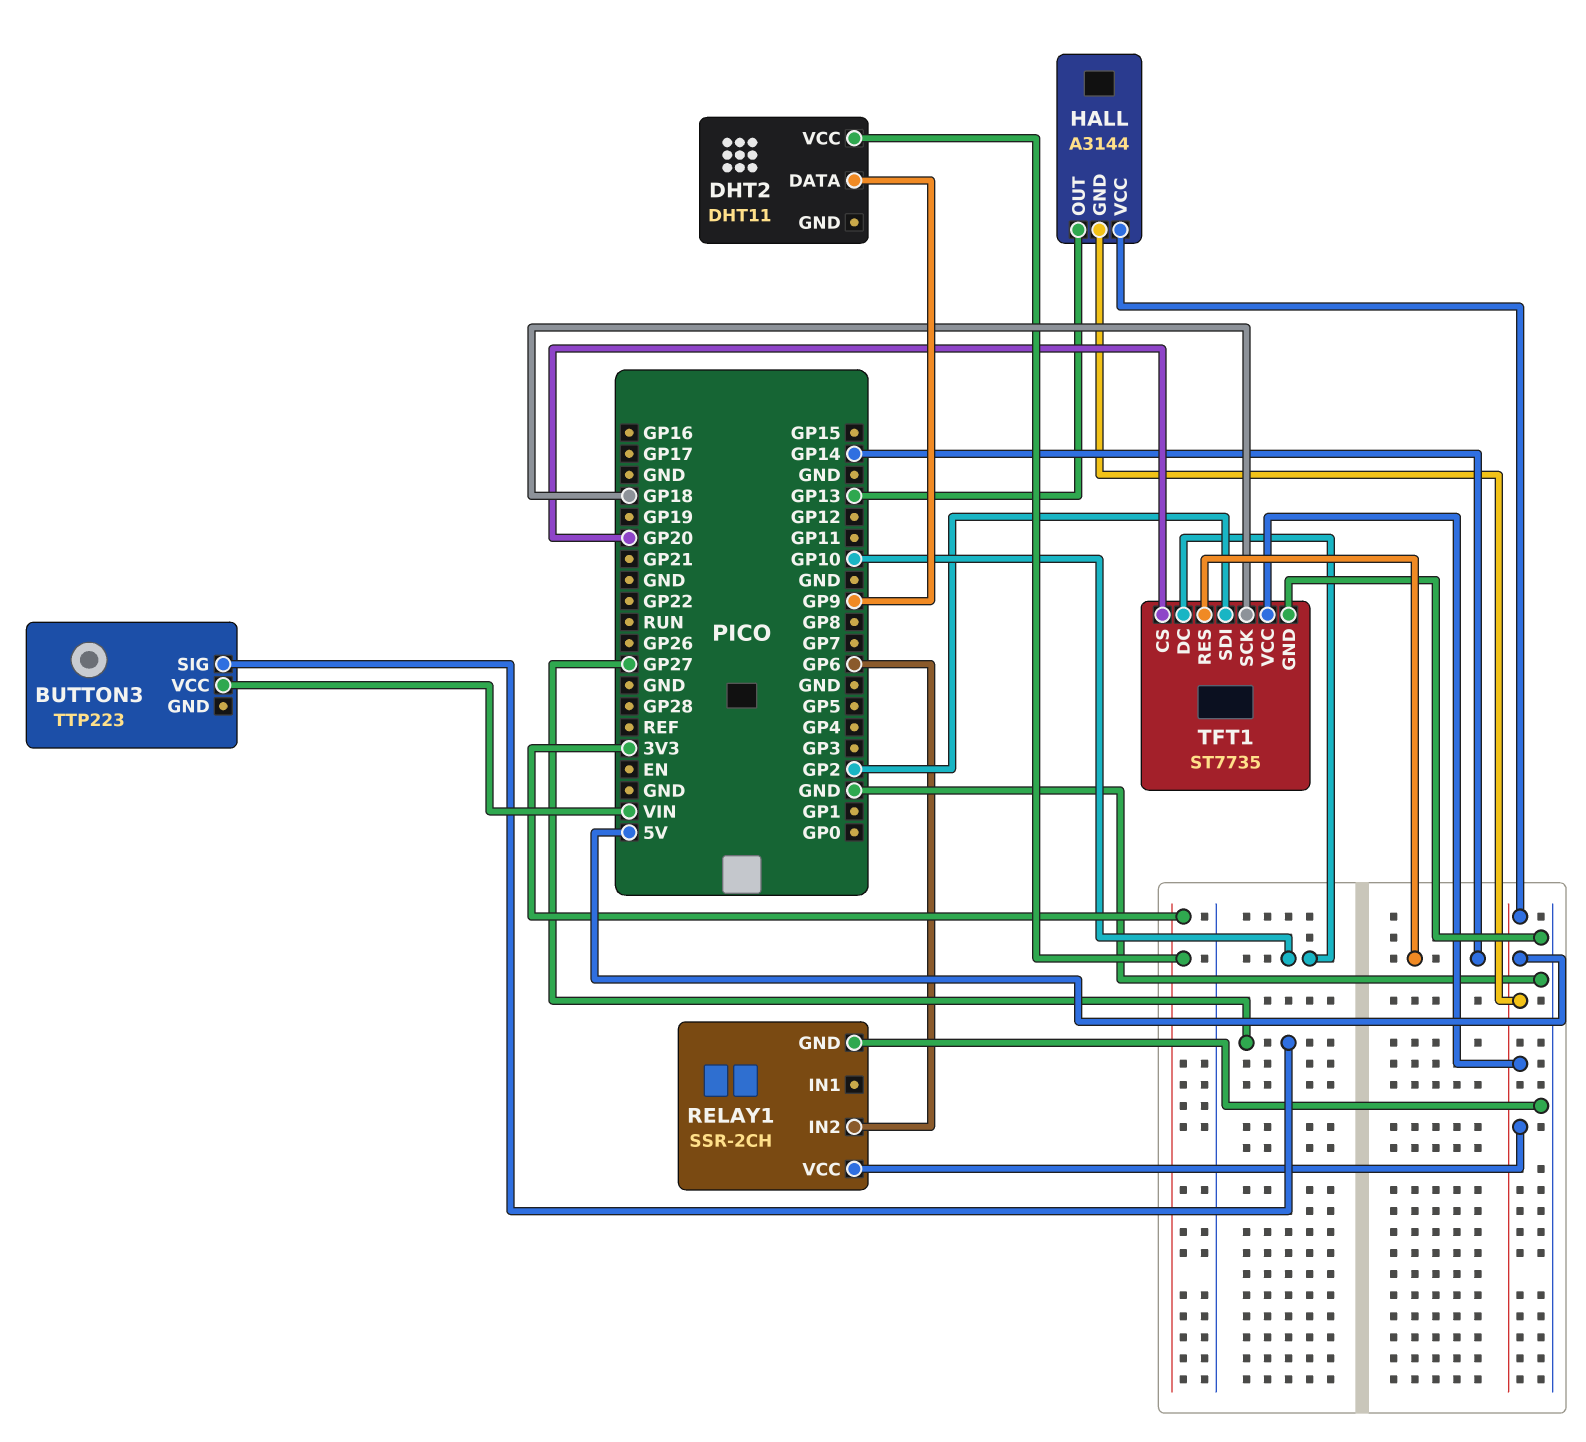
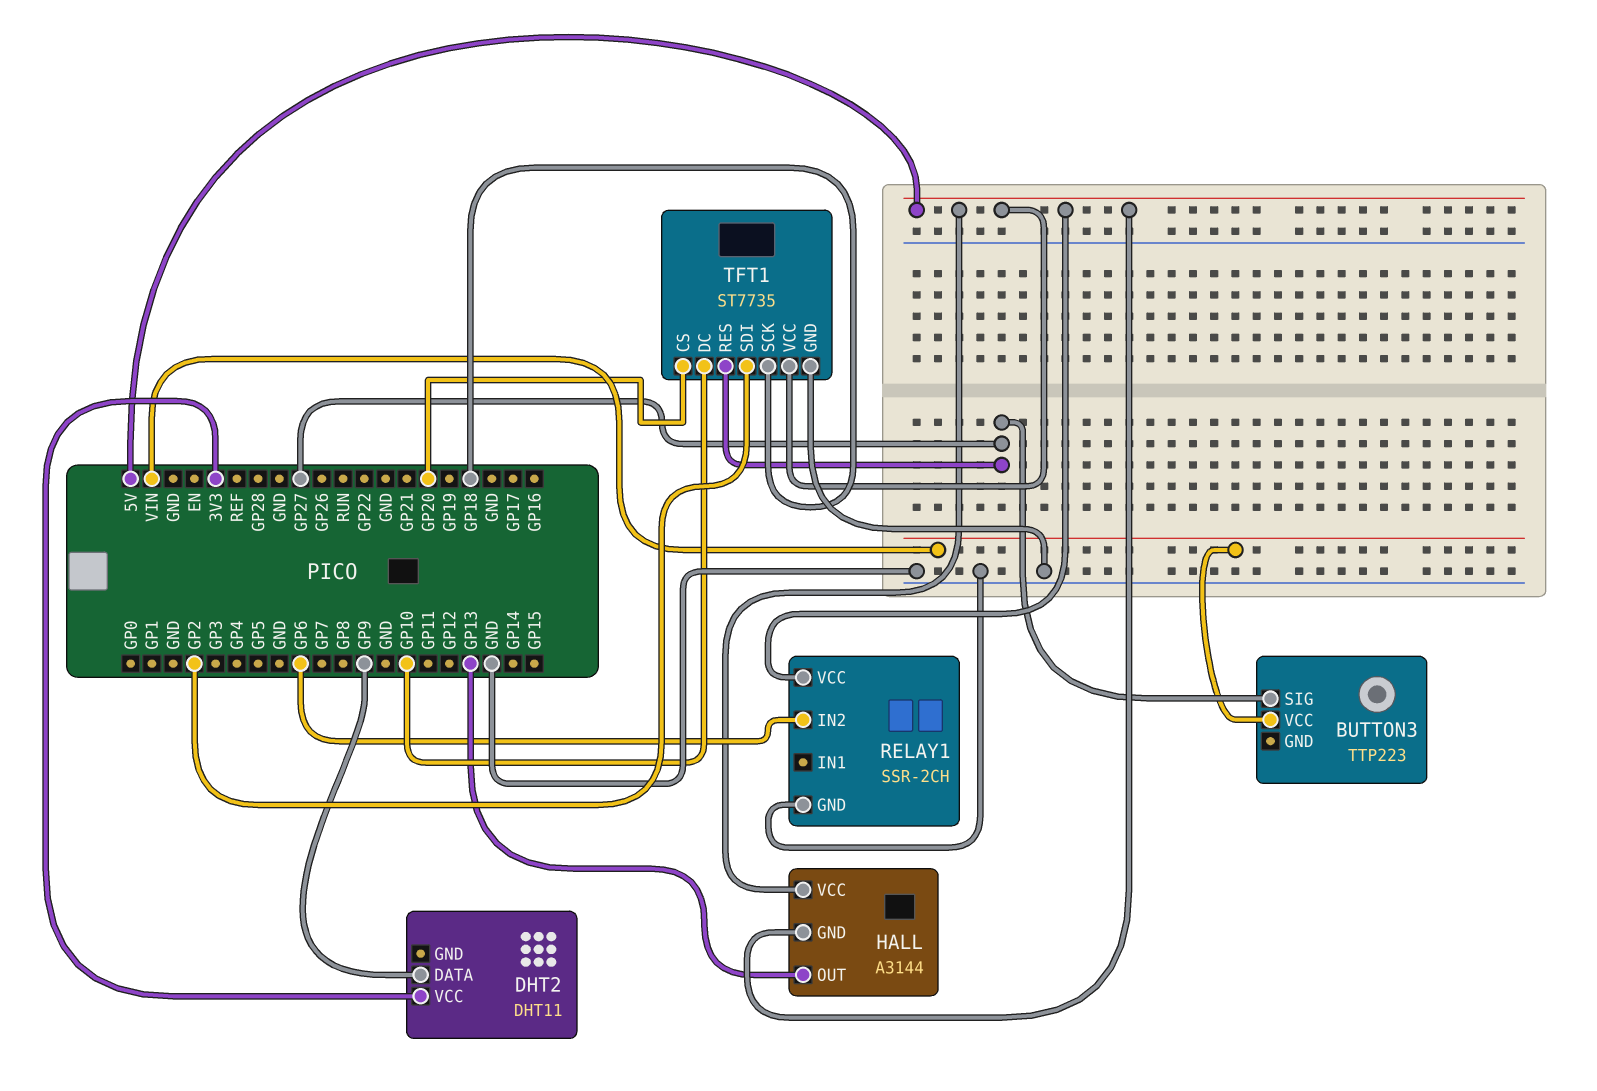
TFT1 pin RES: GP14 -> GP27

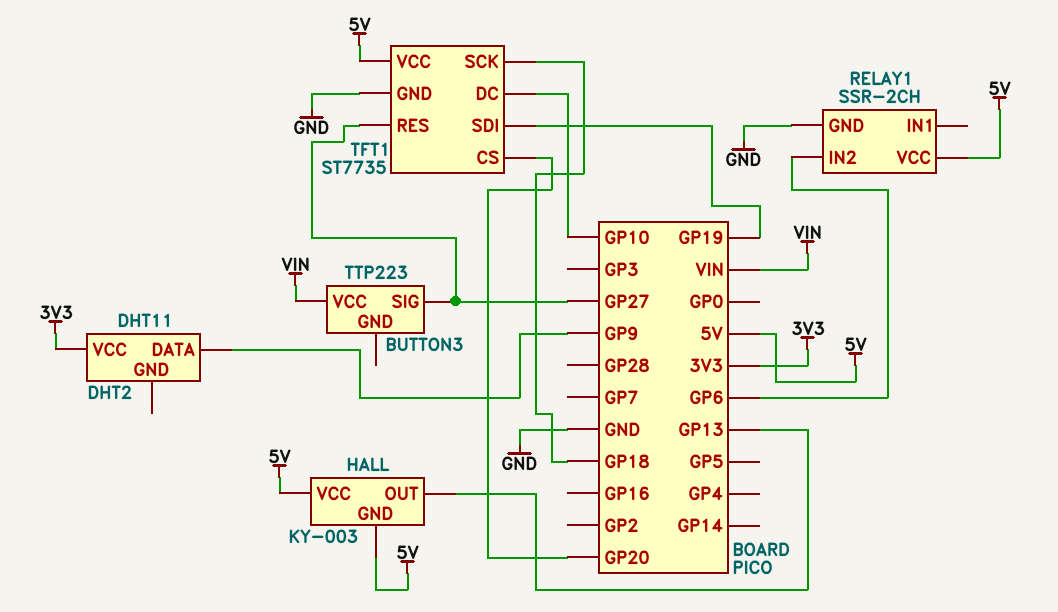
HALL: A3144 -> KY-003
TFT1 pin SDI: GP2 -> GP19

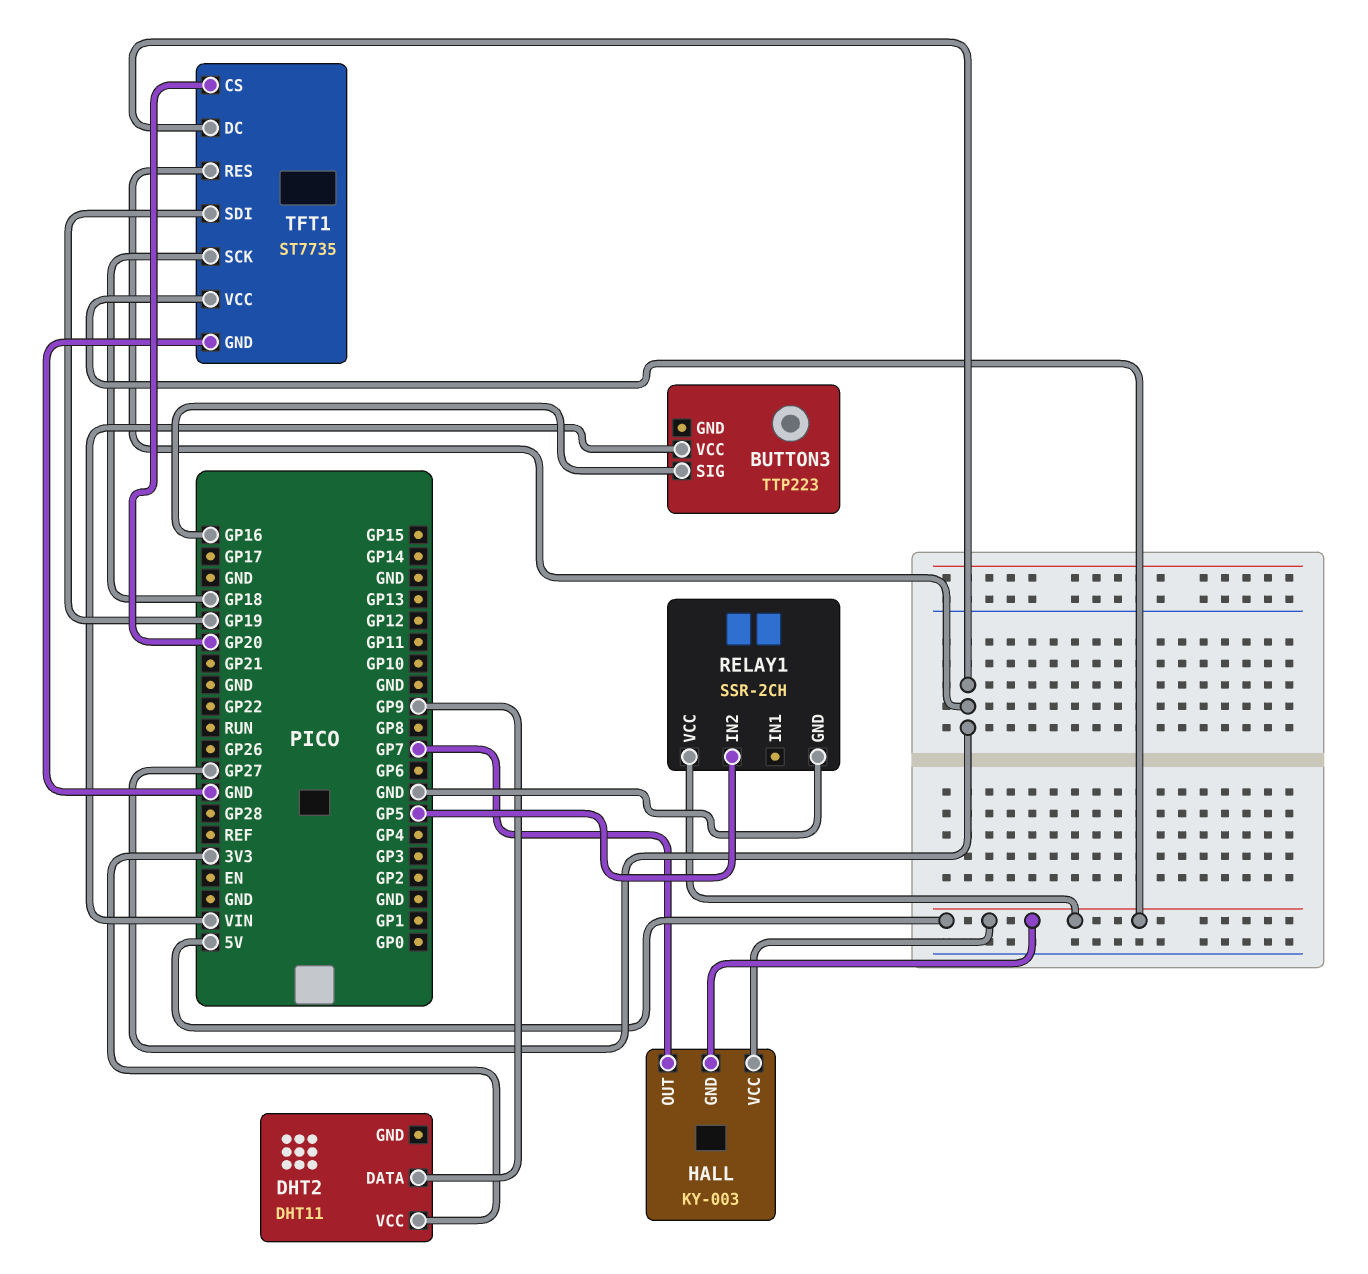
BUTTON3 pin SIG: GP27 -> GP16
HALL pin OUT: GP13 -> GP7
RELAY1 pin IN2: GP6 -> GP5
TFT1 pin DC: GP10 -> GP27

